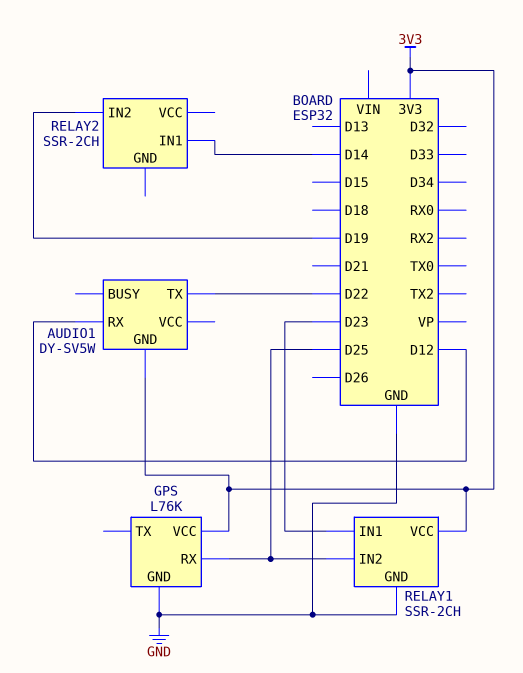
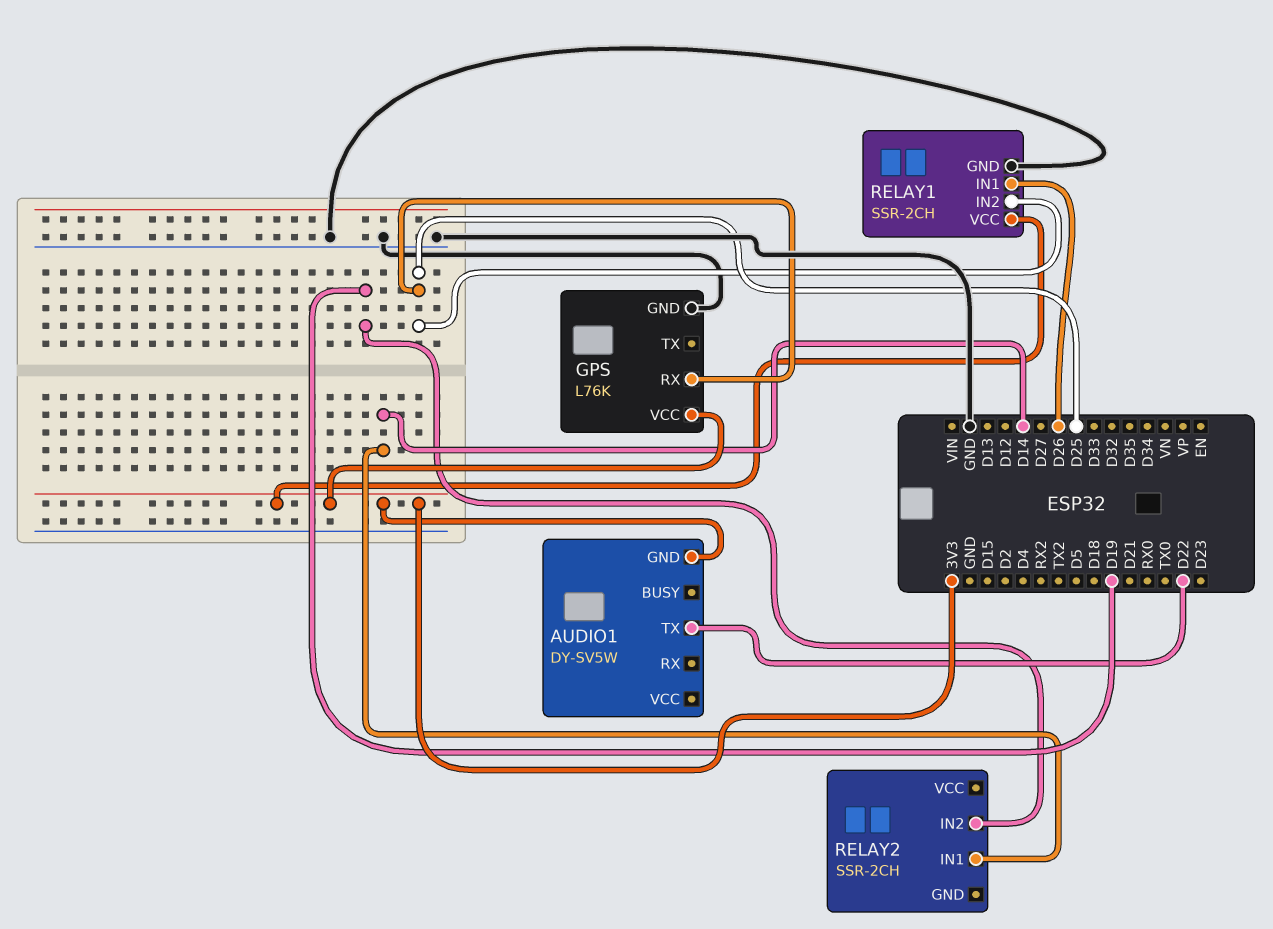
AUDIO1 pin RX: D12 -> none
RELAY1 pin IN1: D23 -> D26

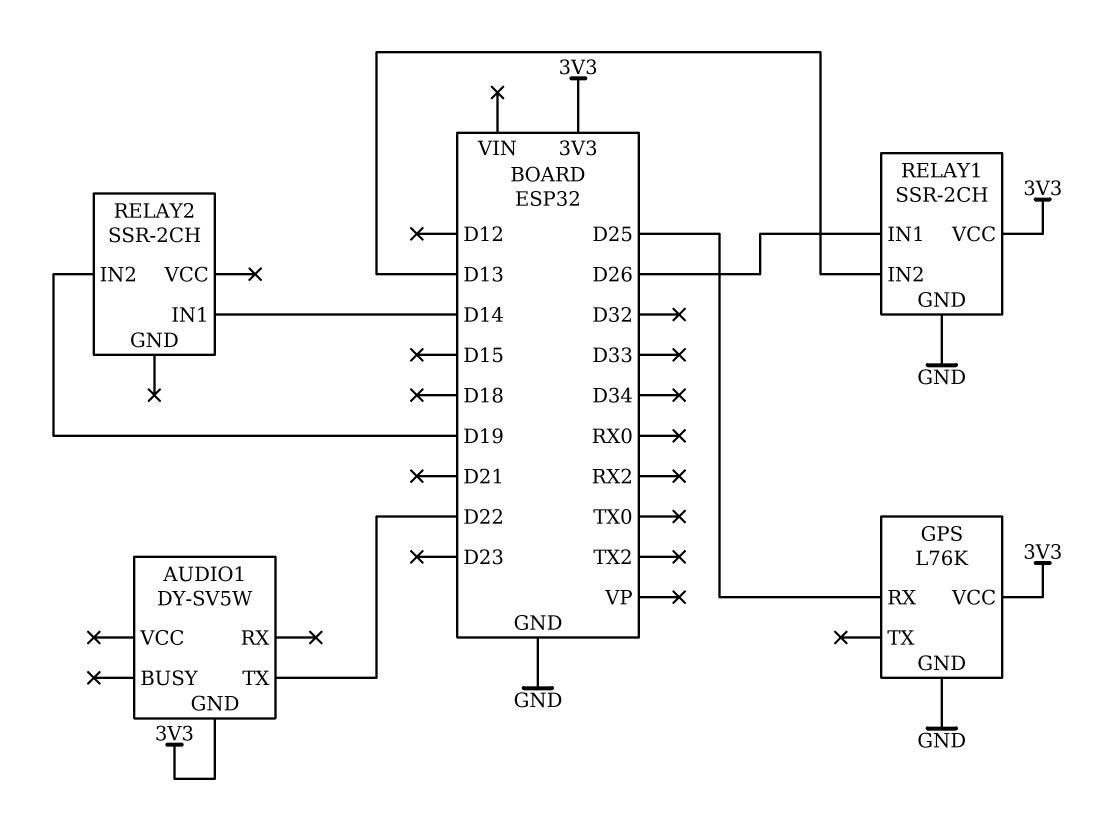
RELAY1 pin IN2: D25 -> D13

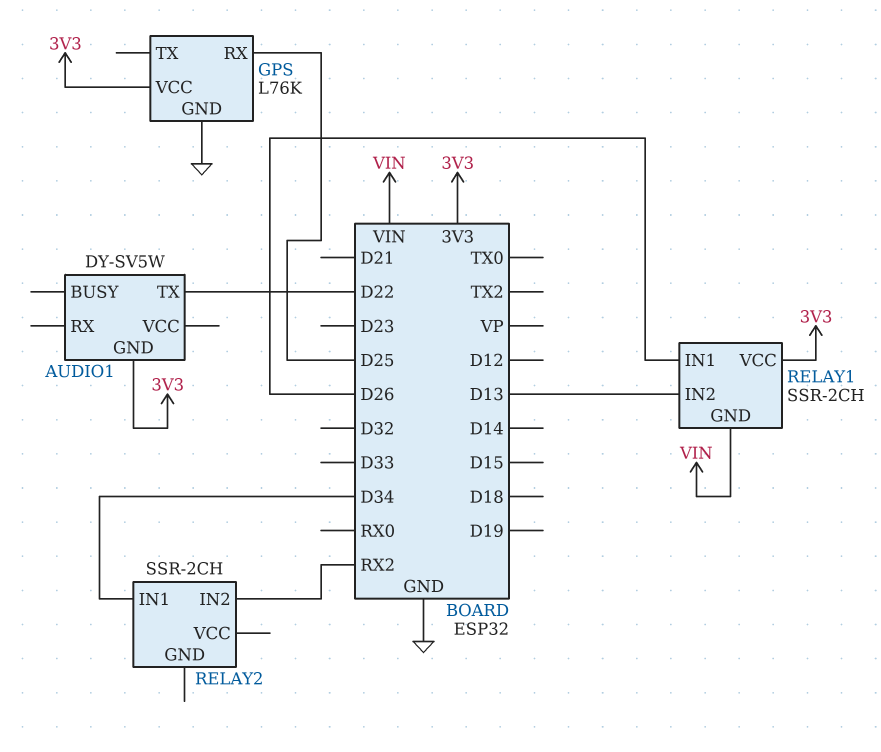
RELAY1 pin GND: GND -> VIN
RELAY2 pin IN1: D14 -> D34
RELAY2 pin IN2: D19 -> RX2

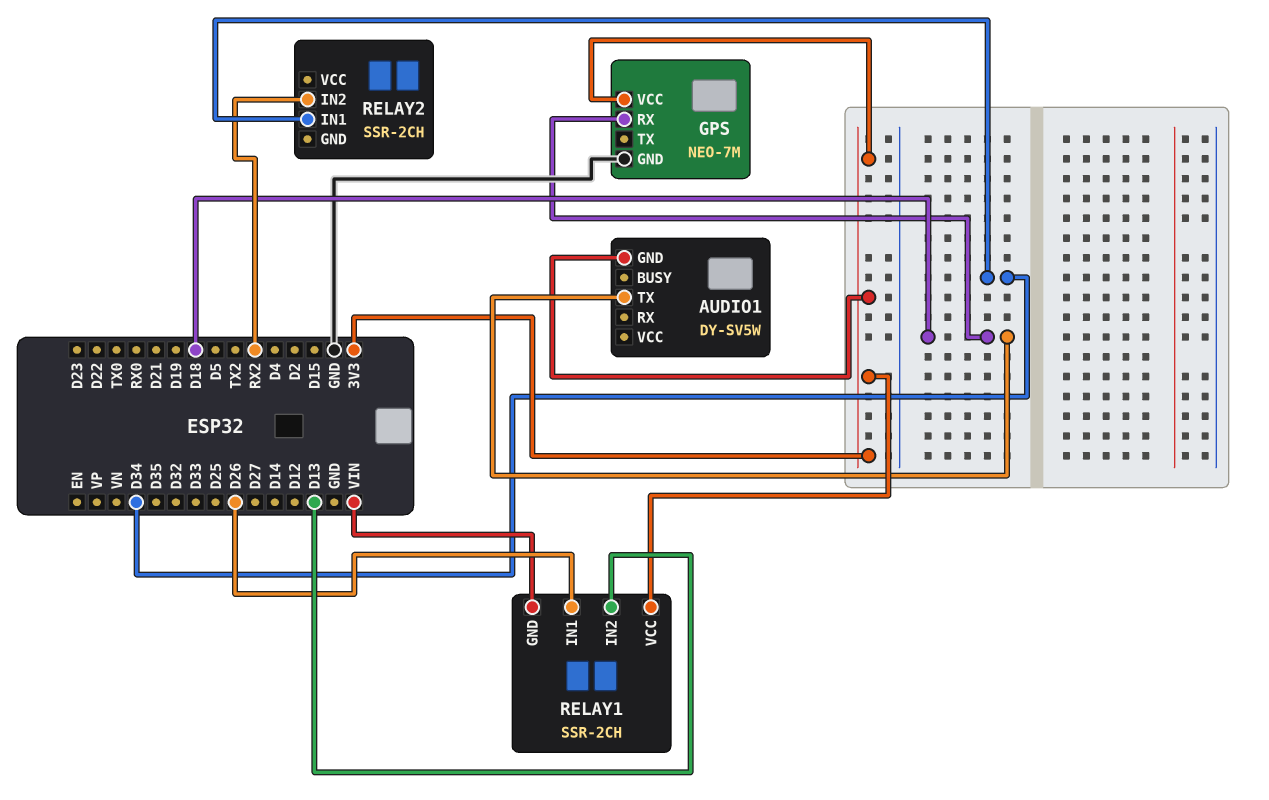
AUDIO1 pin TX: D22 -> D18
GPS: L76K -> NEO-7M
GPS pin RX: D25 -> D18

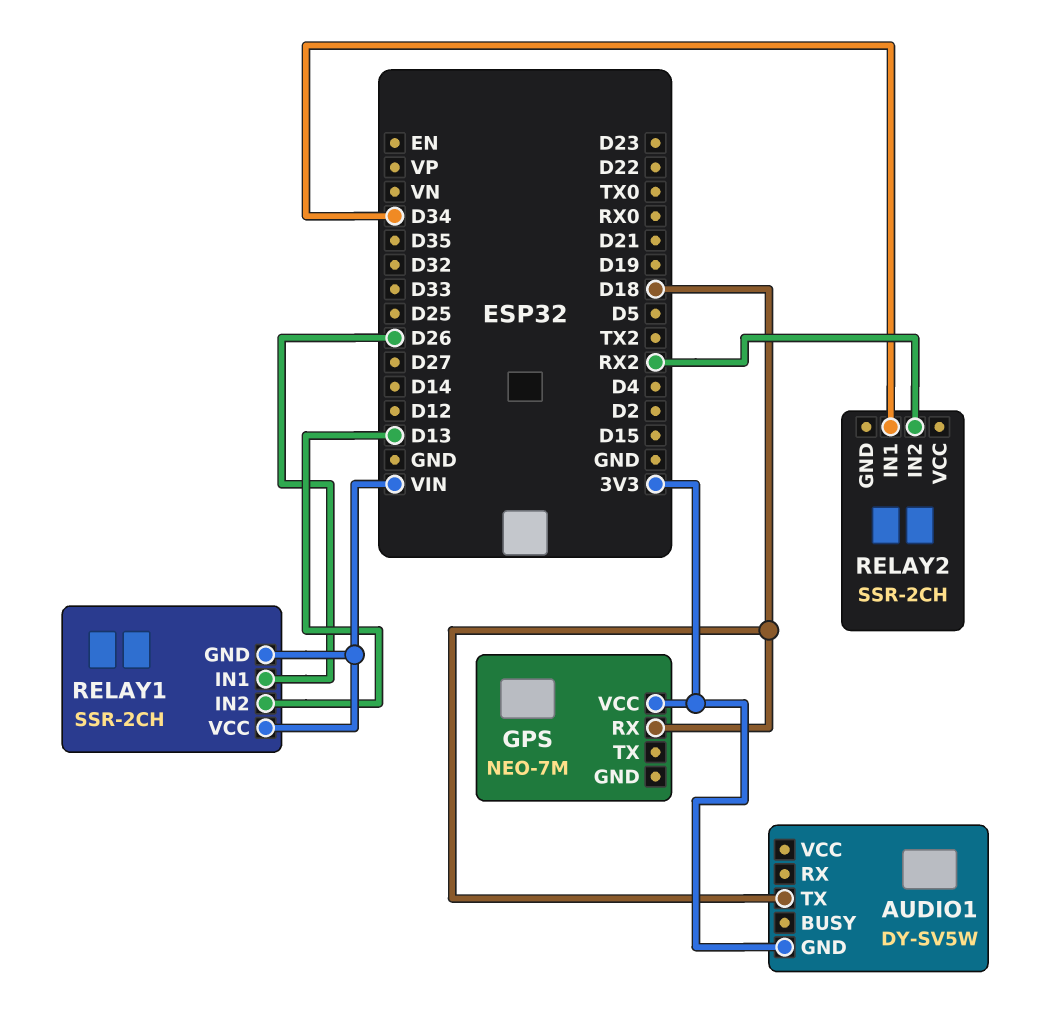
GPS pin GND: GND -> none
RELAY1 pin VCC: 3V3 -> VIN

